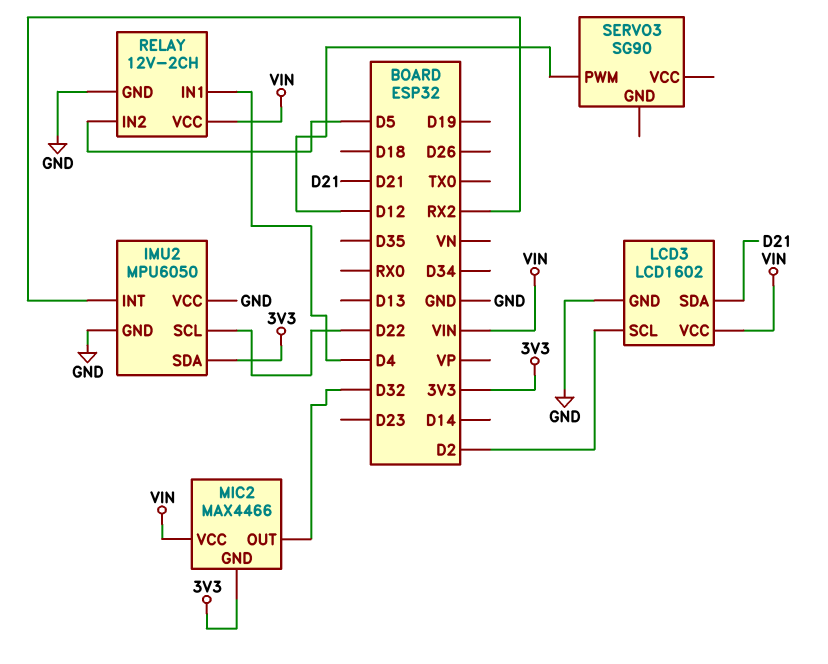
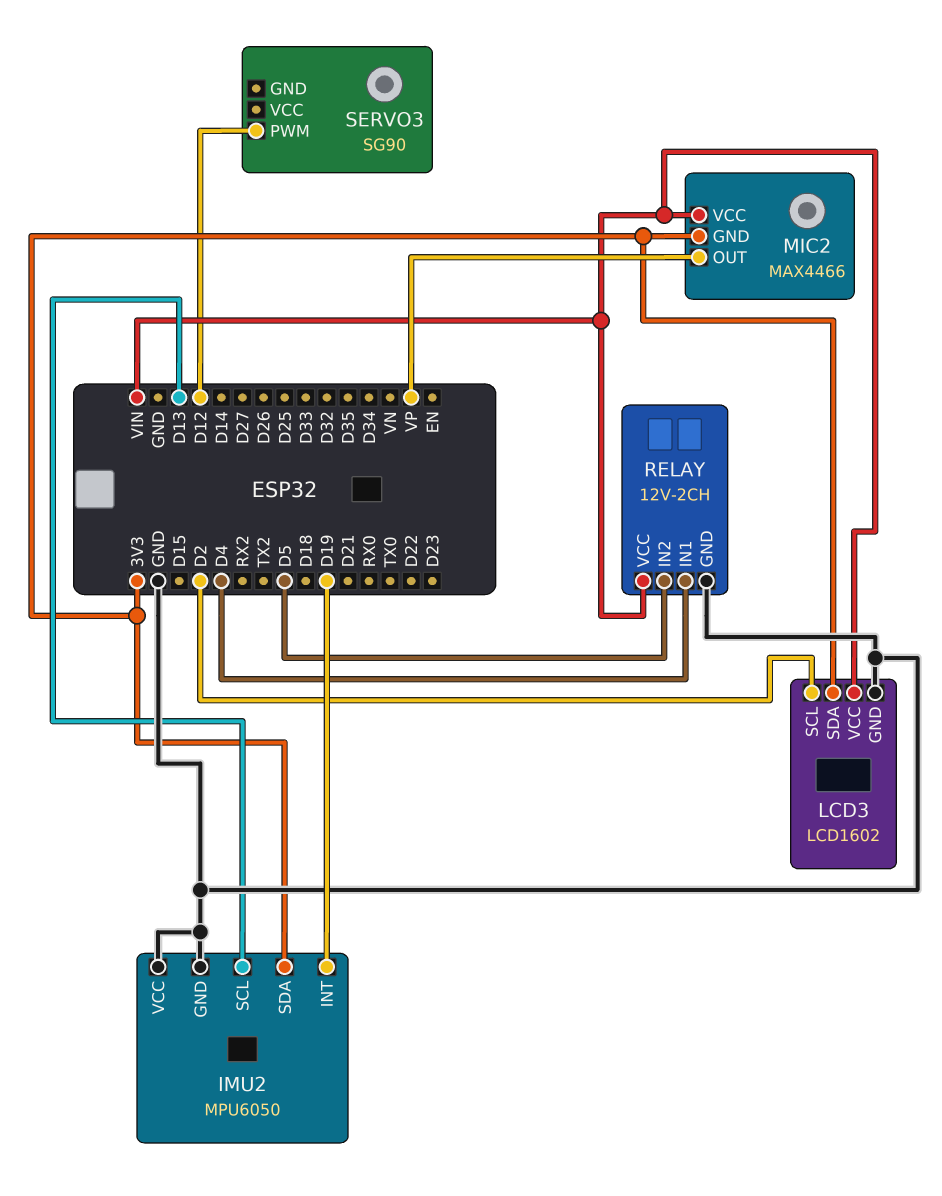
IMU2 pin INT: RX2 -> D19
IMU2 pin SCL: D22 -> D13
LCD3 pin SDA: D21 -> 3V3
MIC2 pin OUT: D32 -> VP

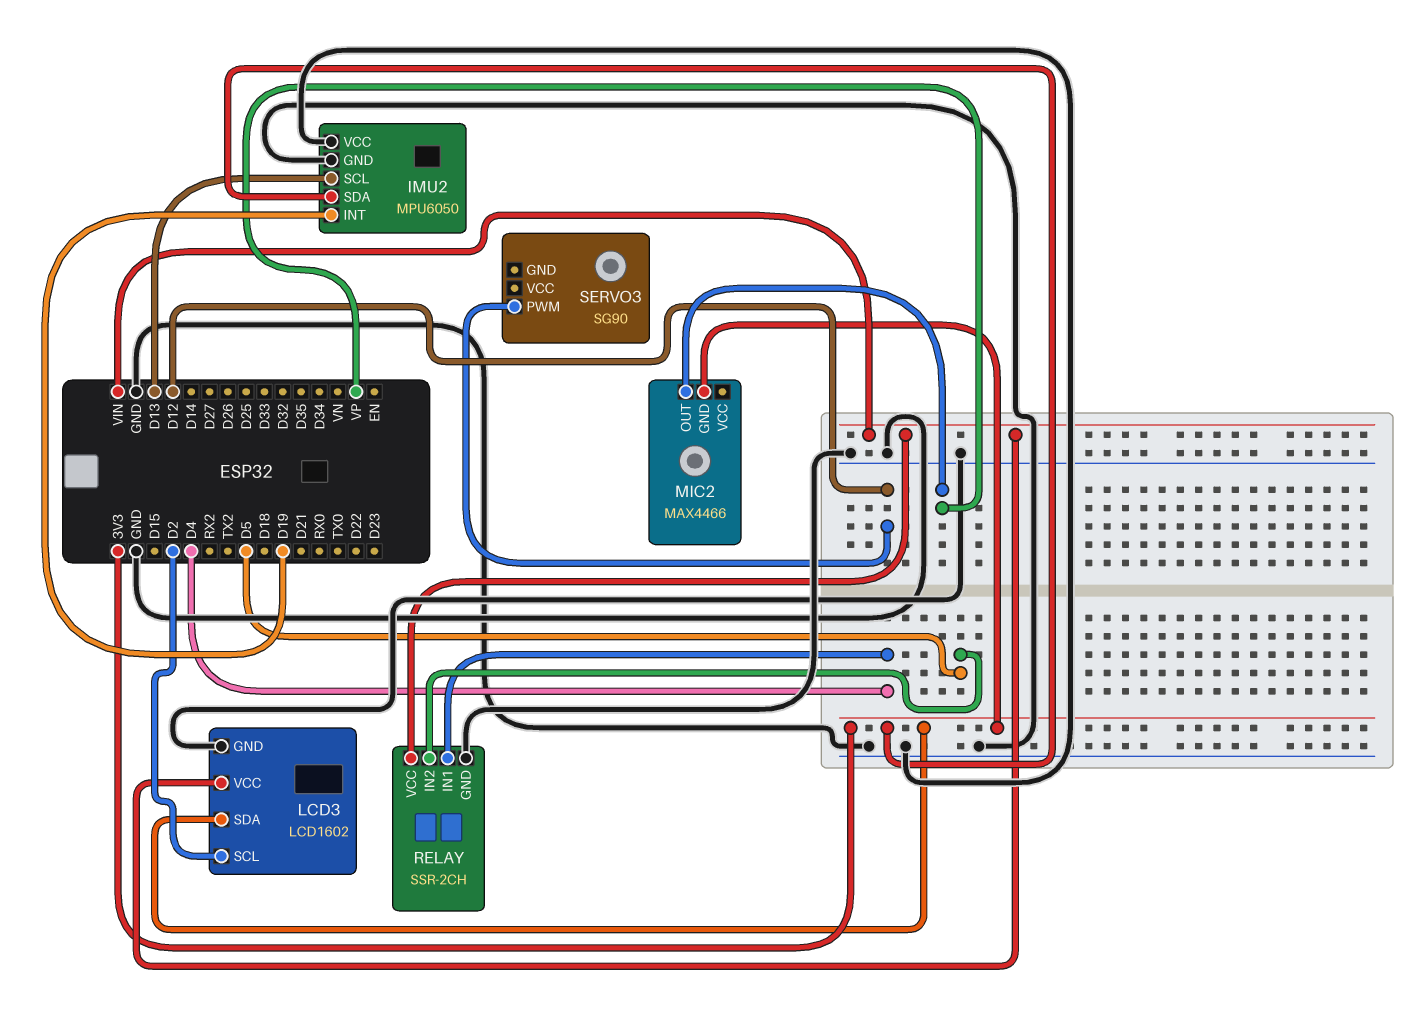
MIC2 pin VCC: VIN -> none
RELAY: 12V-2CH -> SSR-2CH

